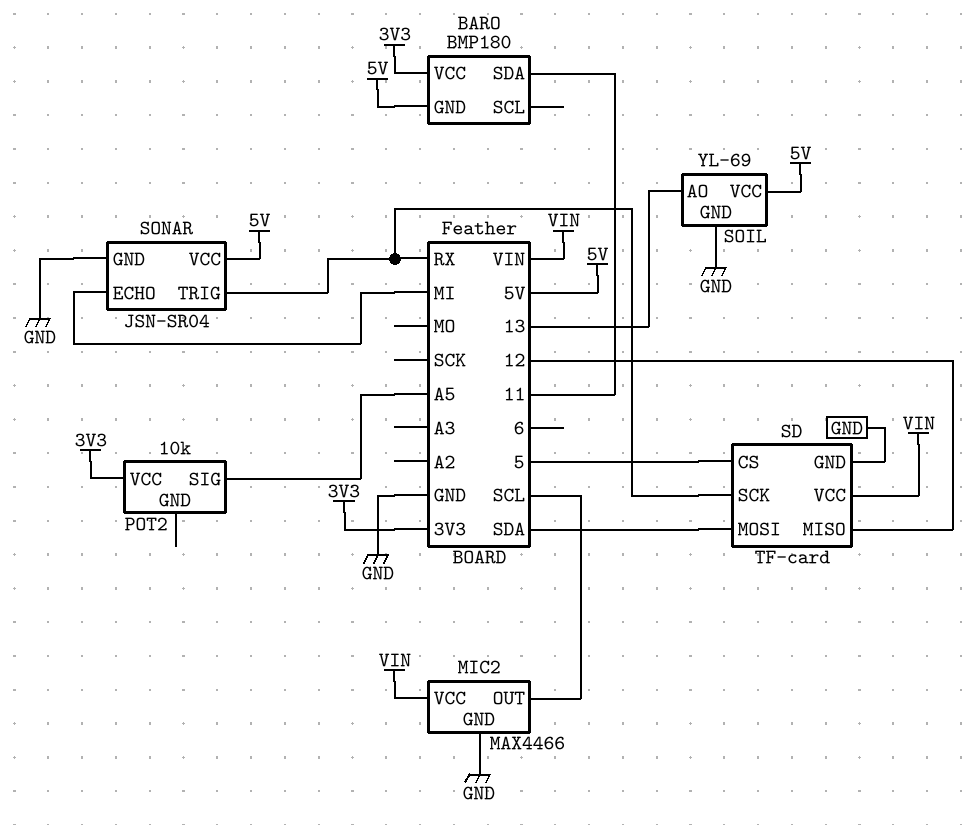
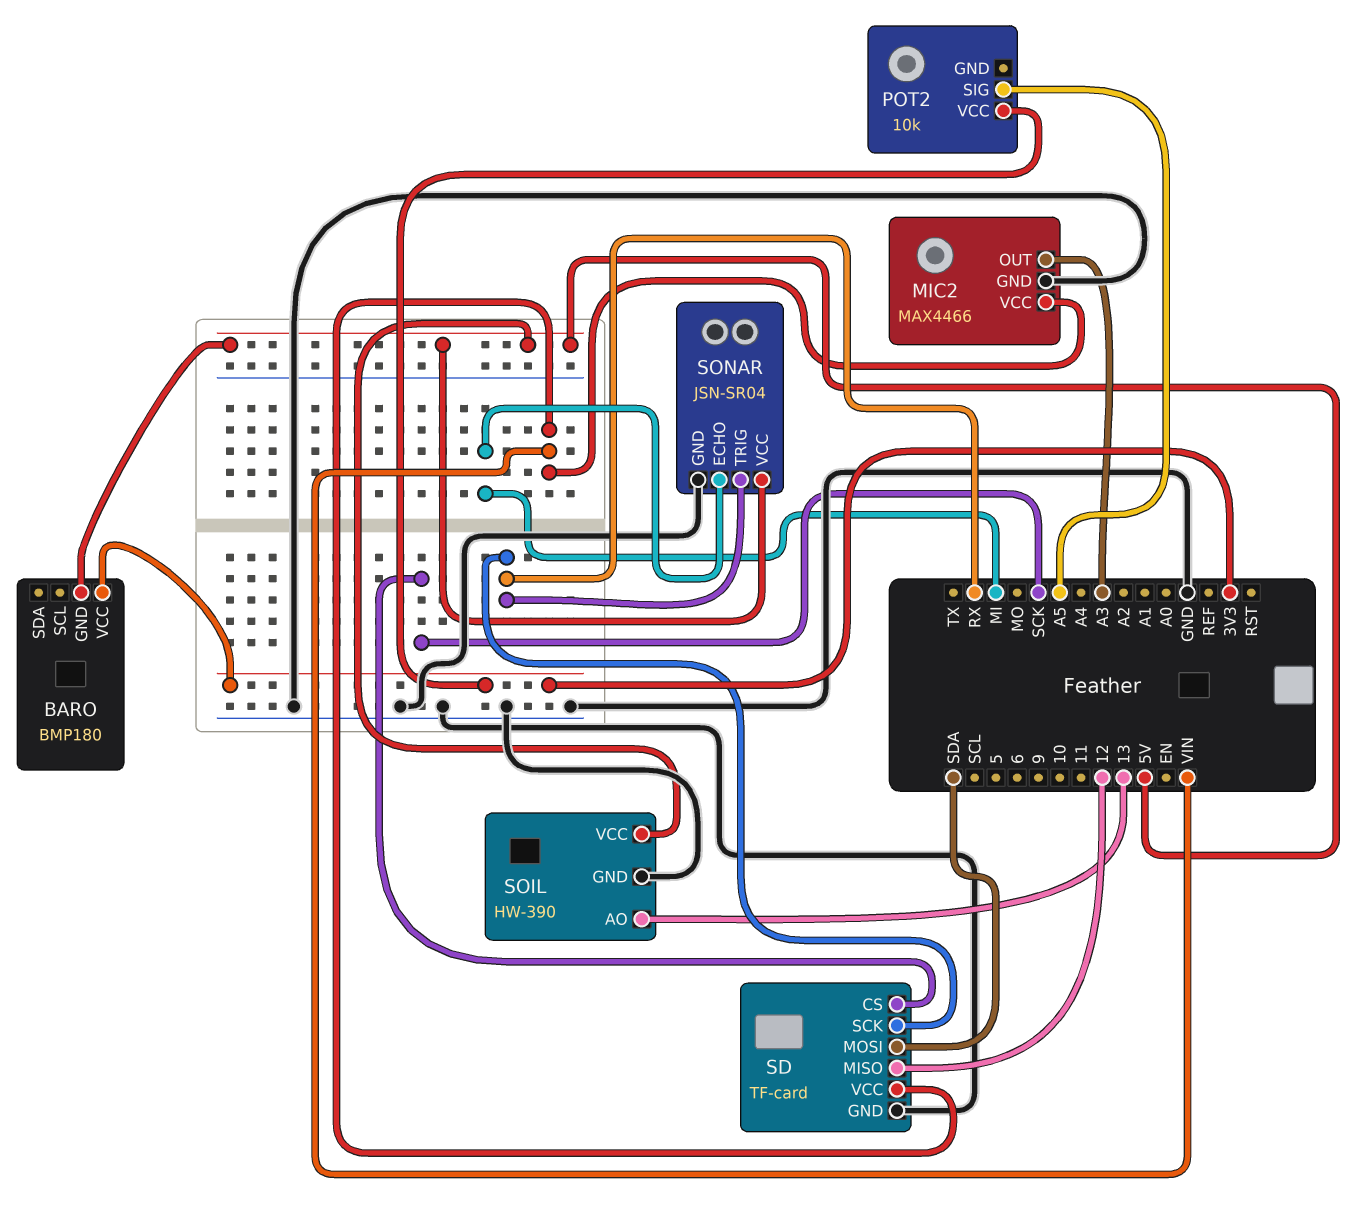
BARO pin SDA: 11 -> none
MIC2 pin OUT: SCL -> A3
SD pin CS: 5 -> SCK
SOIL: YL-69 -> HW-390

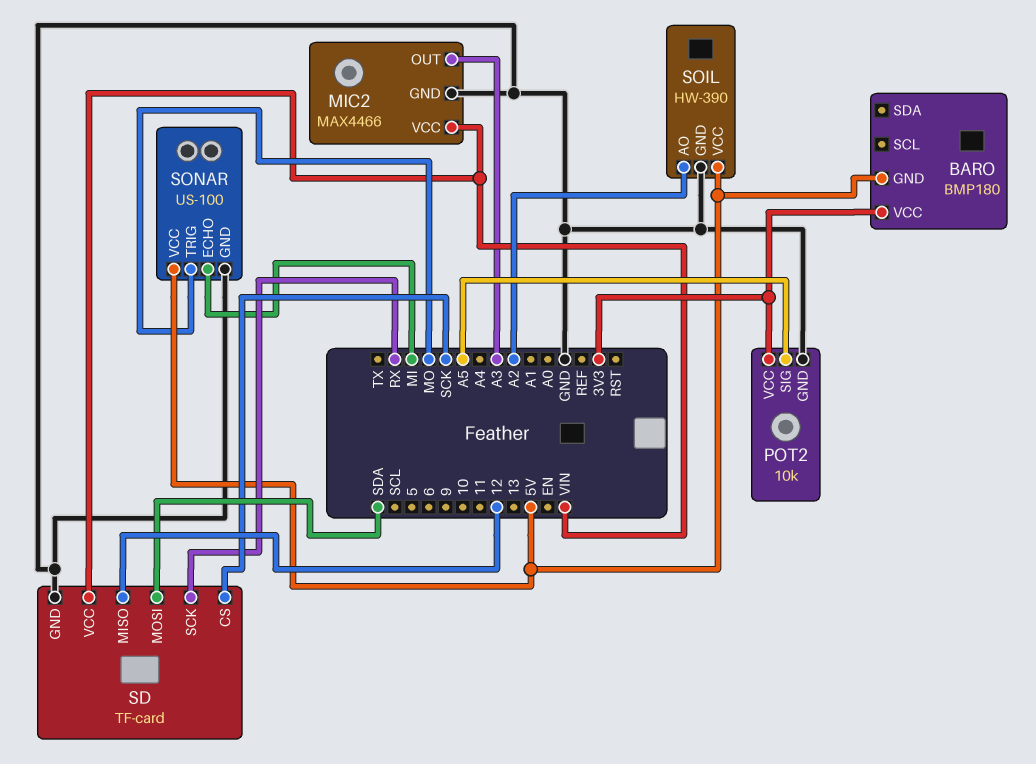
POT2 pin GND: none -> GND
SOIL pin AO: 13 -> A2
SONAR: JSN-SR04 -> US-100
SONAR pin TRIG: RX -> MO

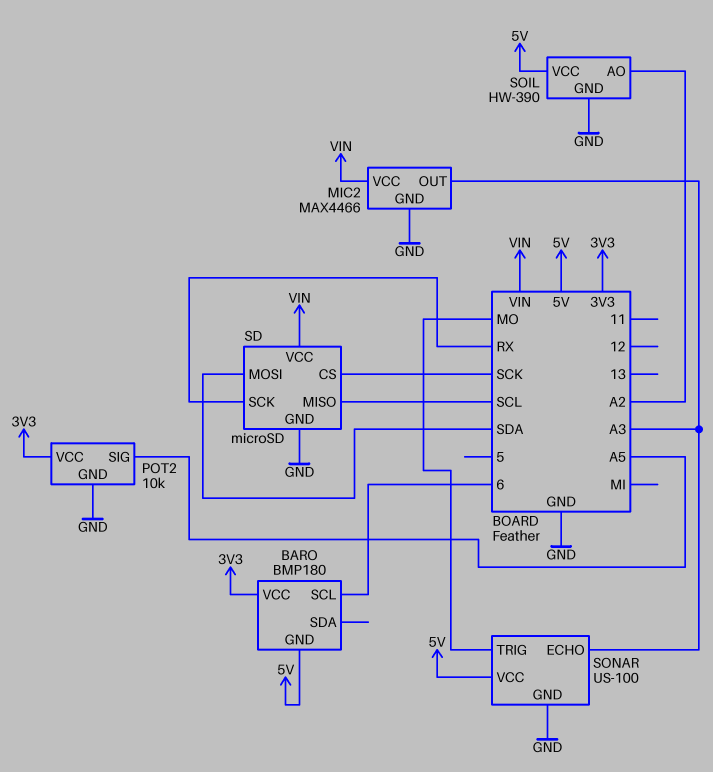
BARO pin SCL: none -> 6
SD: TF-card -> microSD
SD pin MISO: 12 -> SCL
SONAR pin ECHO: MI -> A3

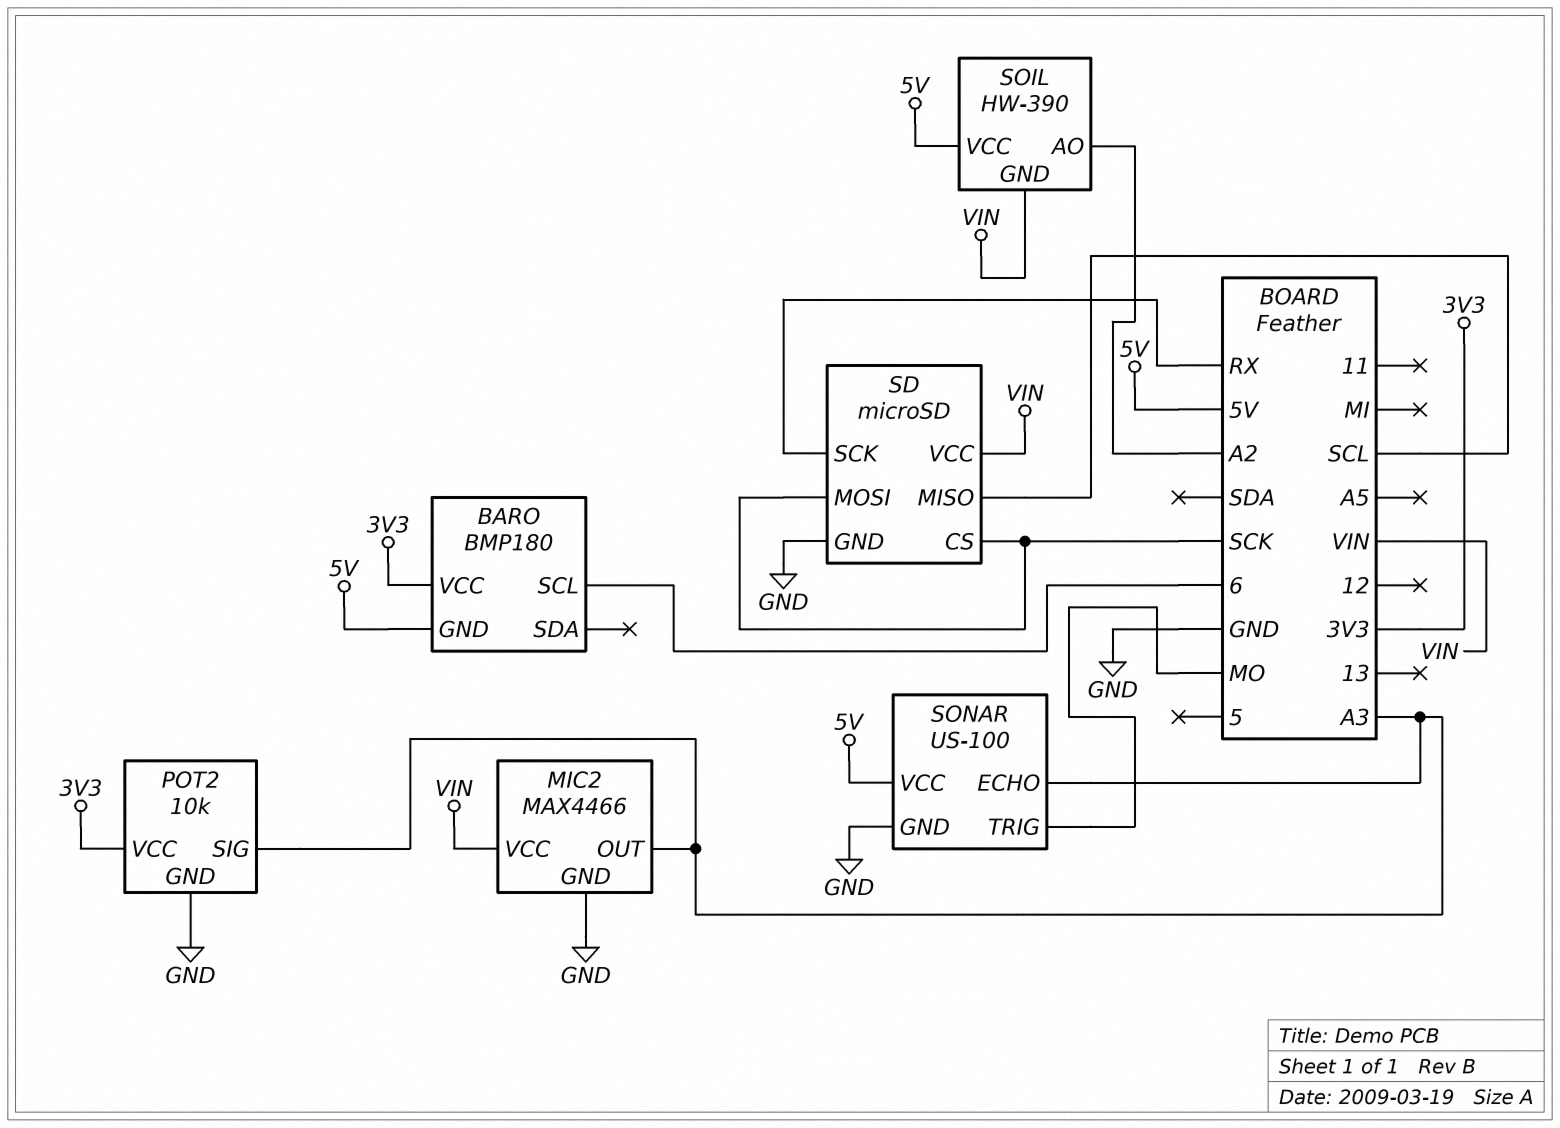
POT2 pin SIG: A5 -> A3
SD pin MOSI: SDA -> SCK
SOIL pin GND: GND -> VIN

